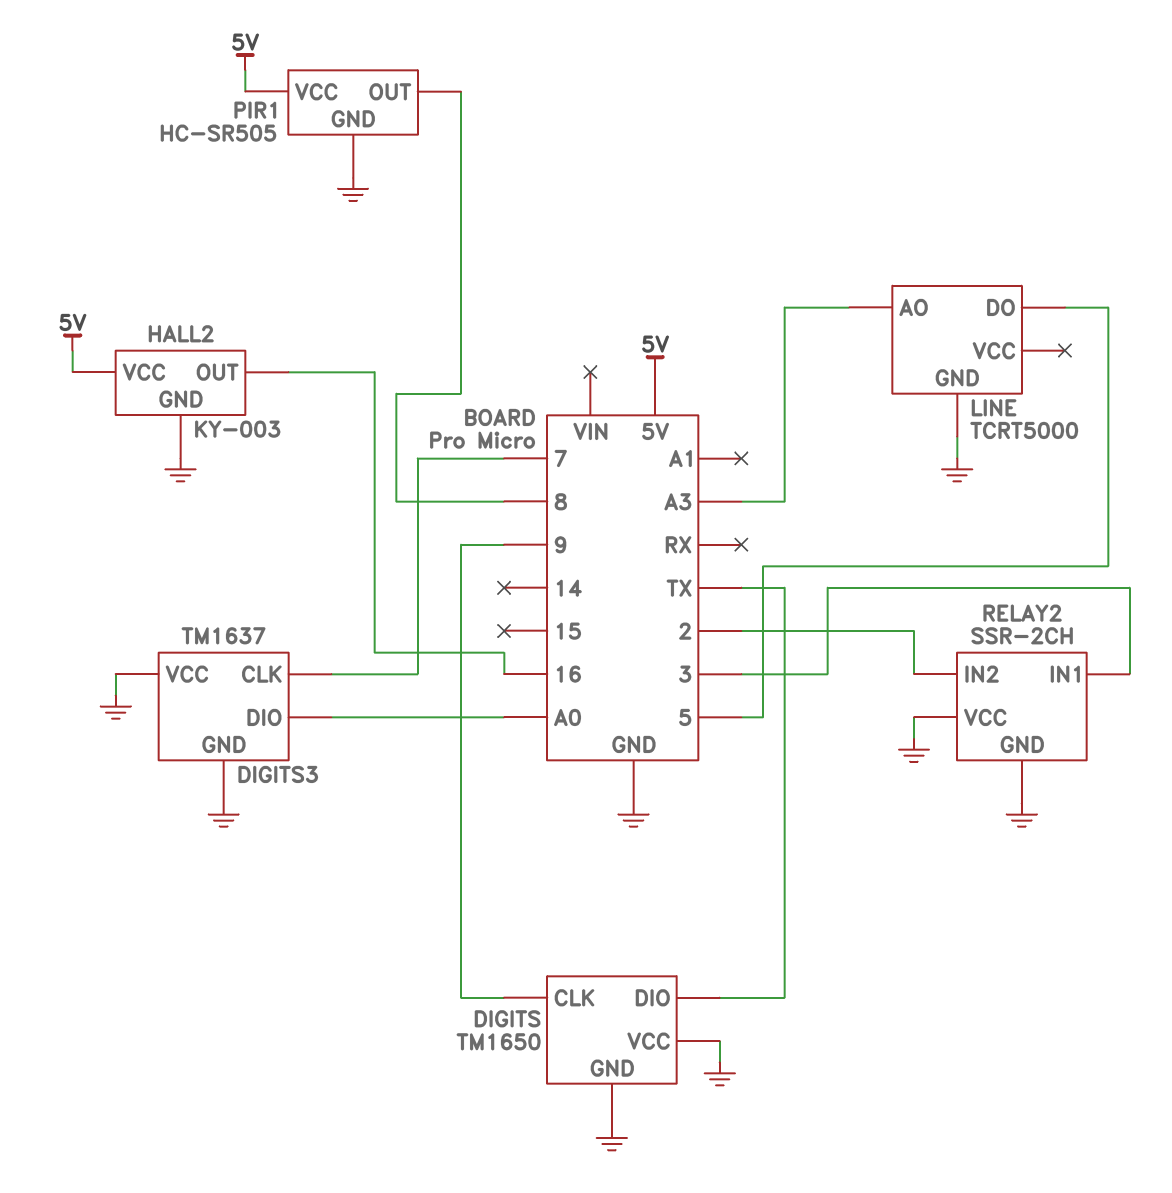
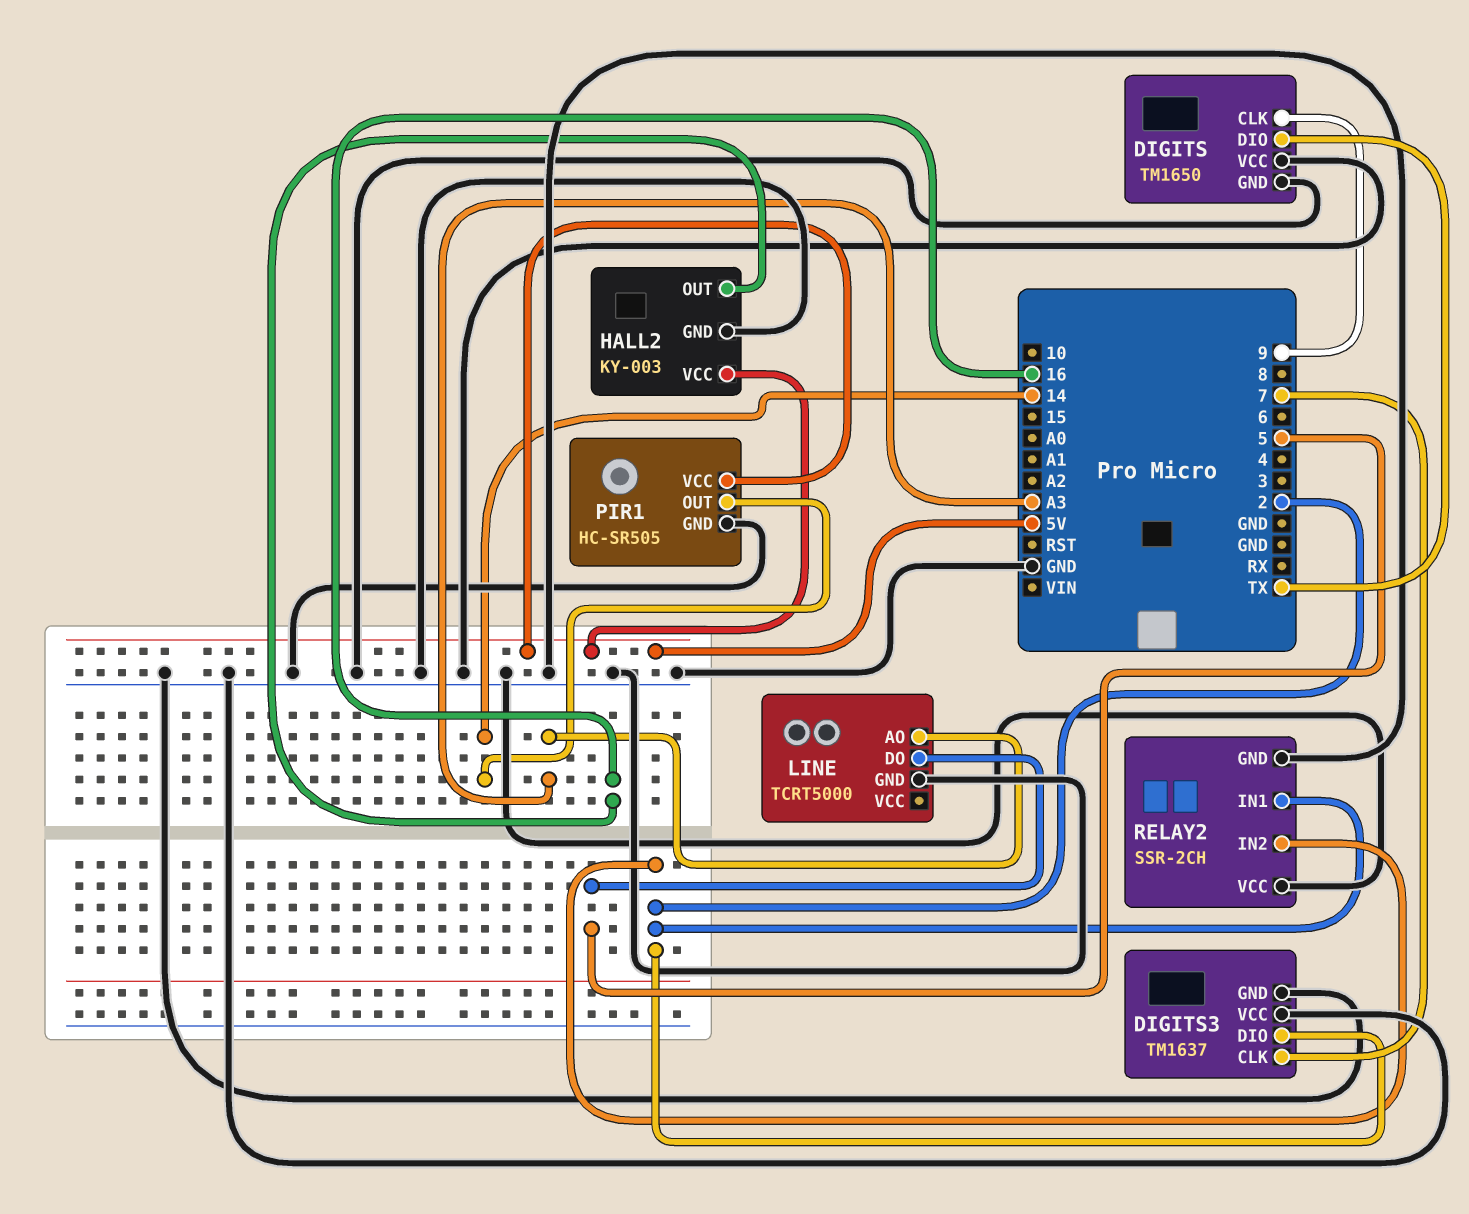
DIGITS3 pin DIO: A0 -> 2
PIR1 pin OUT: 8 -> 14
RELAY2 pin IN1: 3 -> 2

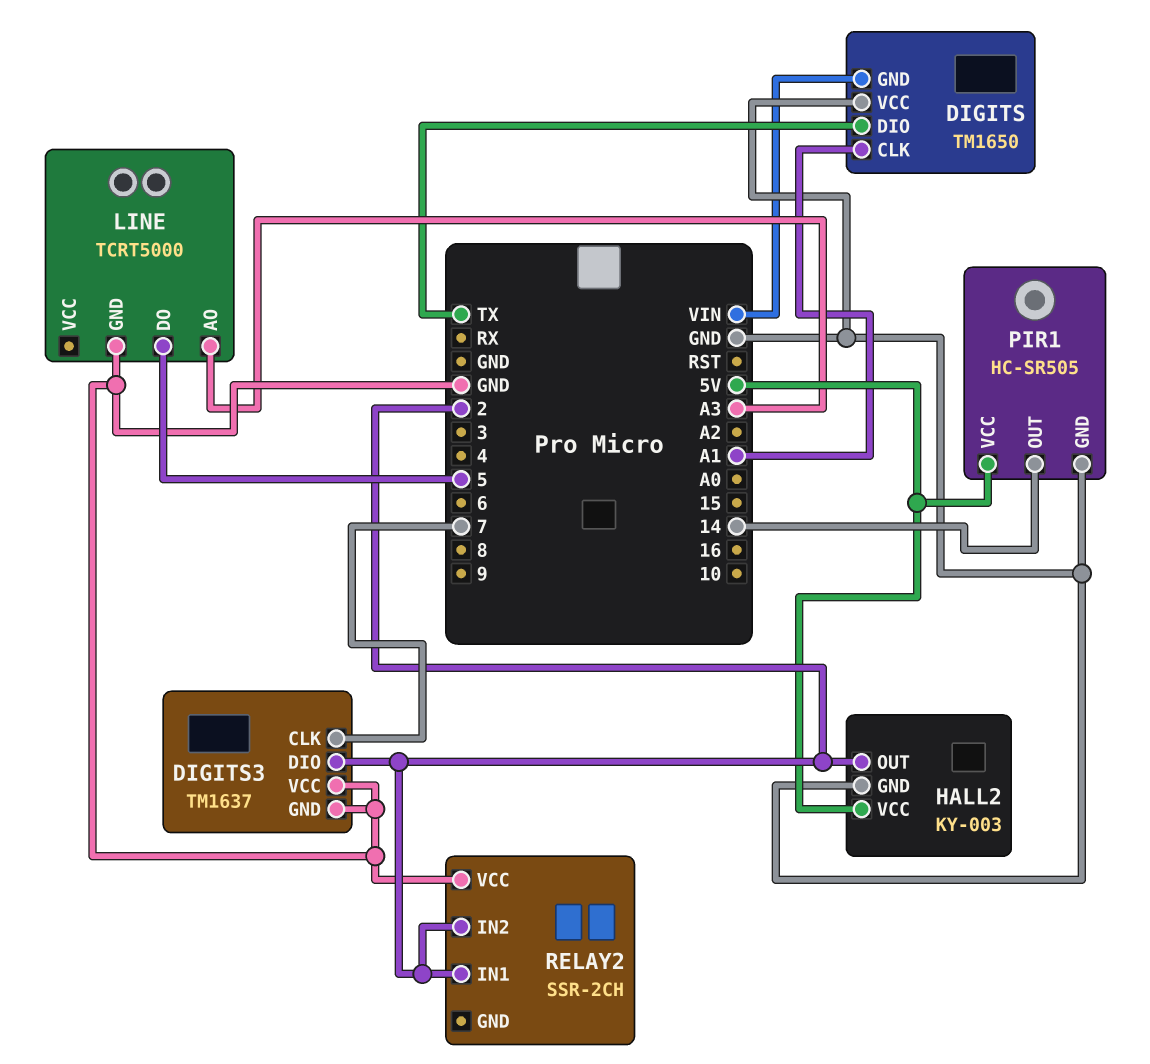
DIGITS pin CLK: 9 -> A1
DIGITS pin GND: GND -> VIN
HALL2 pin OUT: 16 -> 2
RELAY2 pin GND: GND -> none

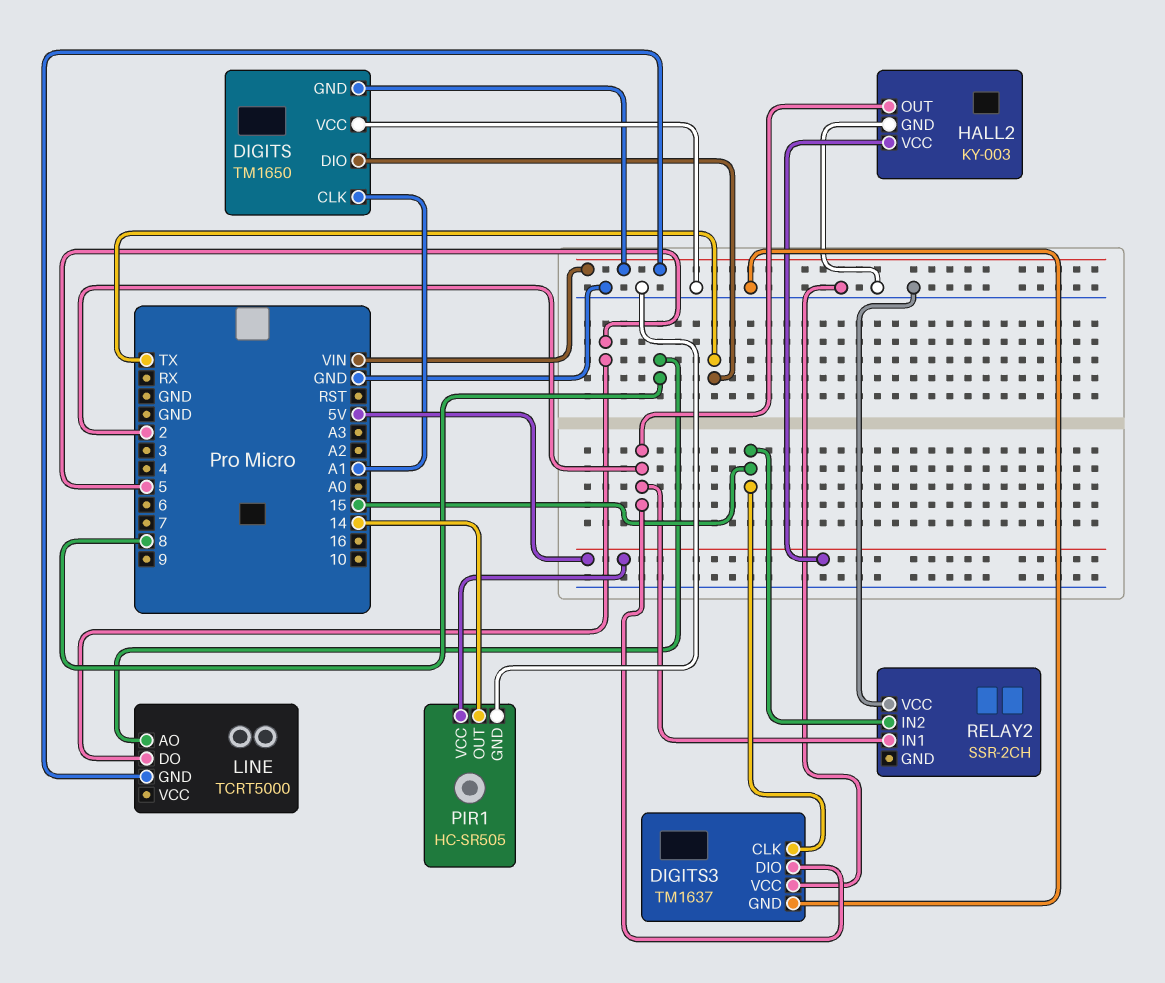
DIGITS3 pin CLK: 7 -> 15
LINE pin AO: A3 -> 8
LINE pin GND: GND -> VIN
RELAY2 pin IN2: 2 -> 15

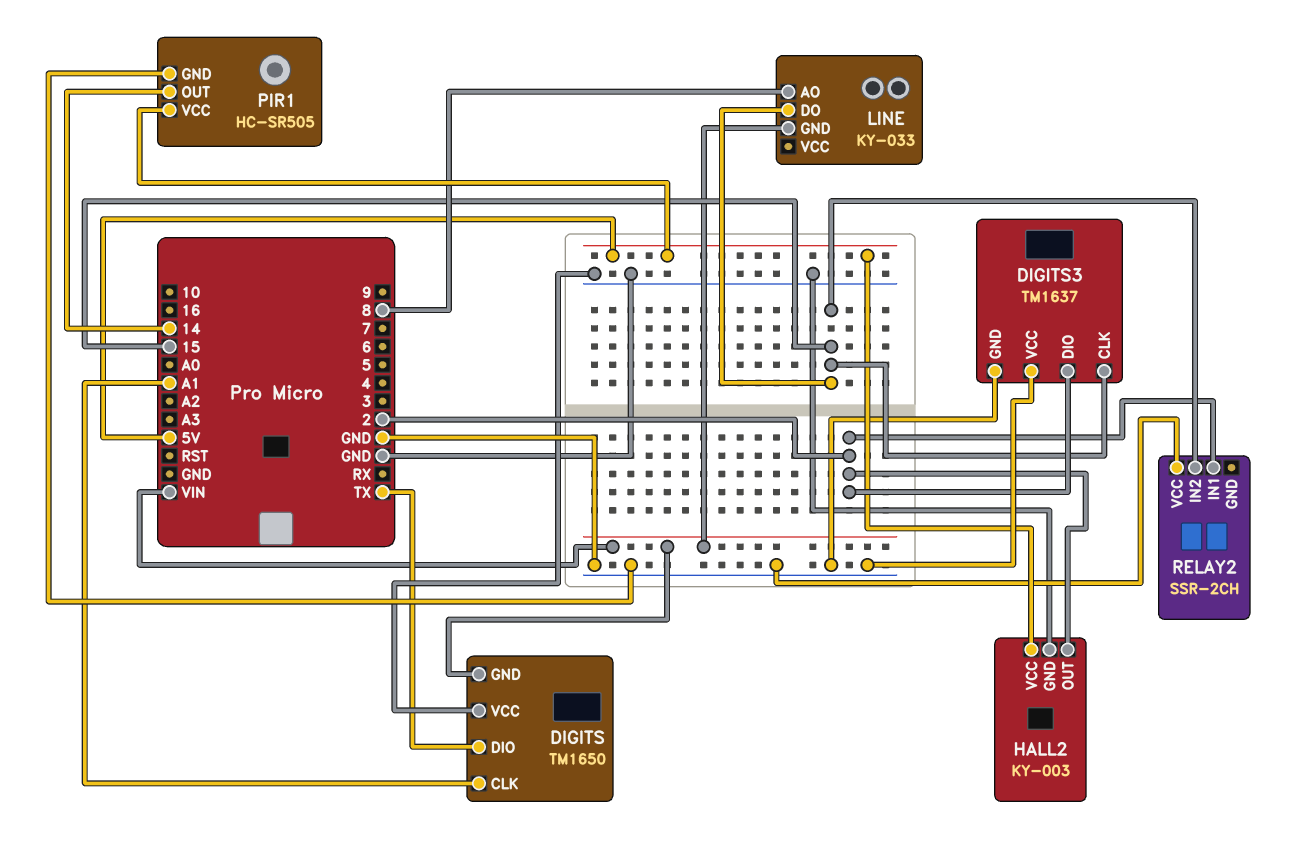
LINE: TCRT5000 -> KY-033
LINE pin DO: 5 -> 15

